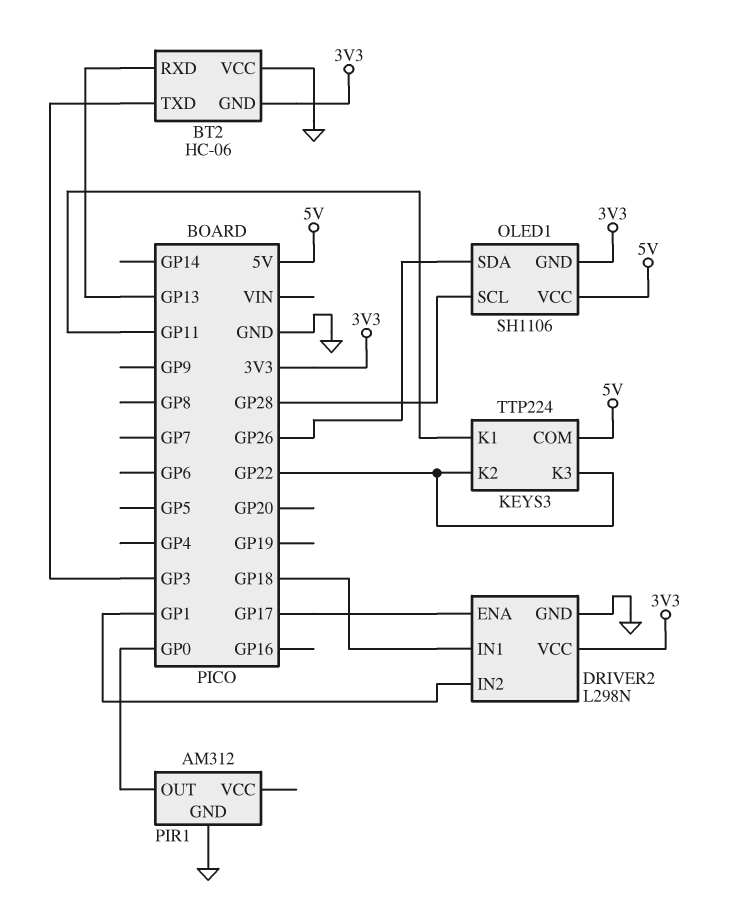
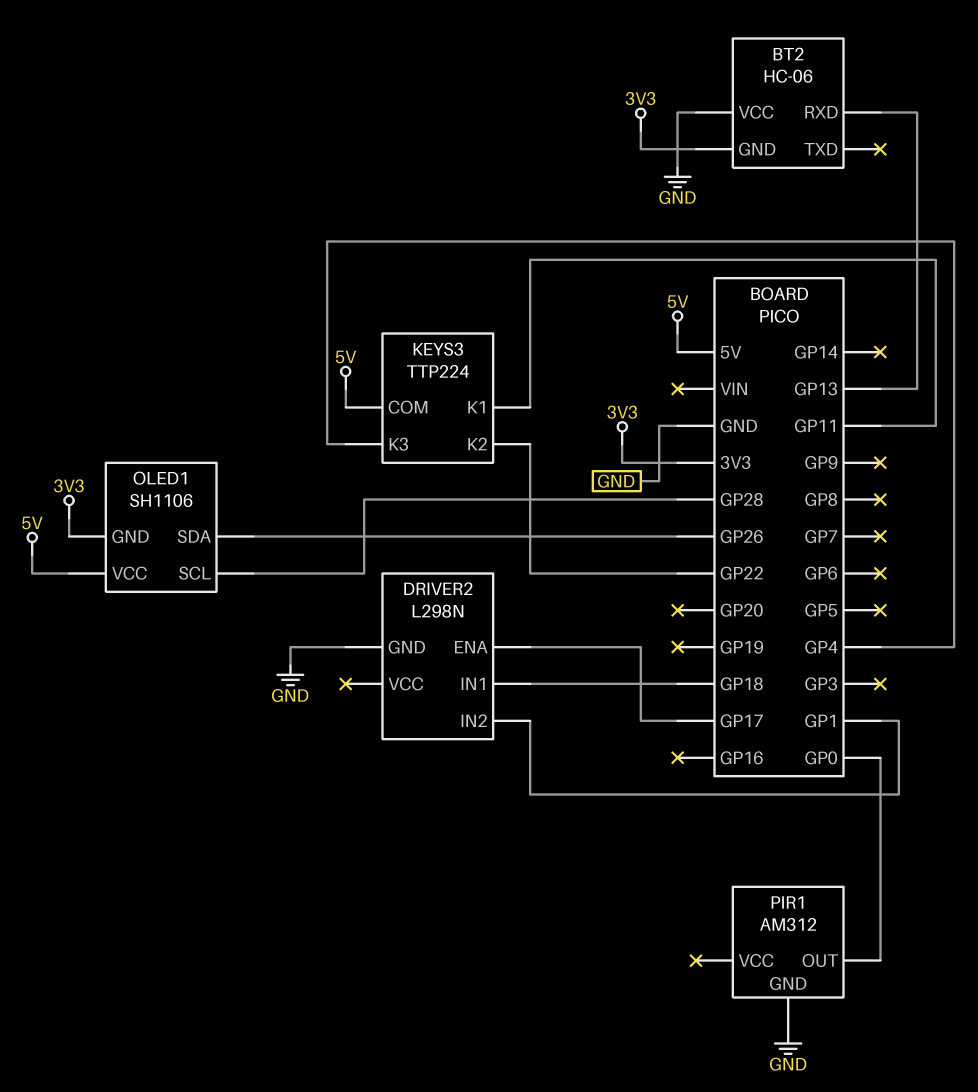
BT2 pin TXD: GP3 -> none
DRIVER2 pin VCC: 3V3 -> none
KEYS3 pin K3: GP22 -> GP4

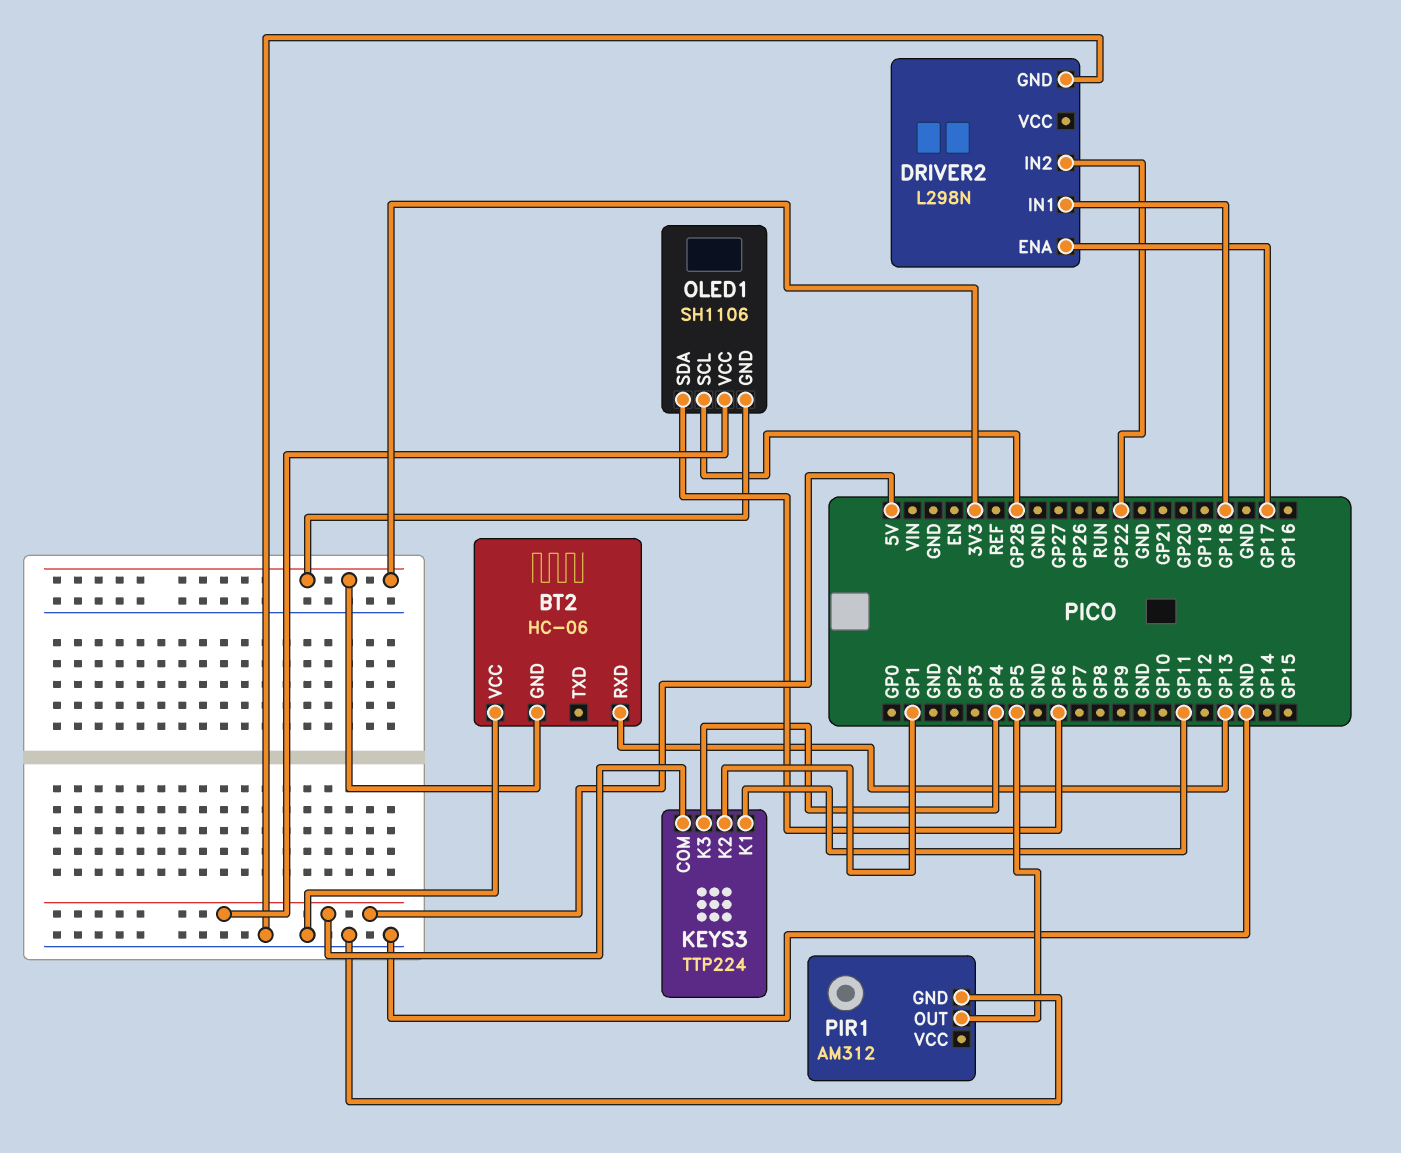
DRIVER2 pin IN2: GP1 -> GP22
KEYS3 pin K2: GP22 -> GP1
OLED1 pin SDA: GP26 -> GP6
PIR1 pin OUT: GP0 -> GP5

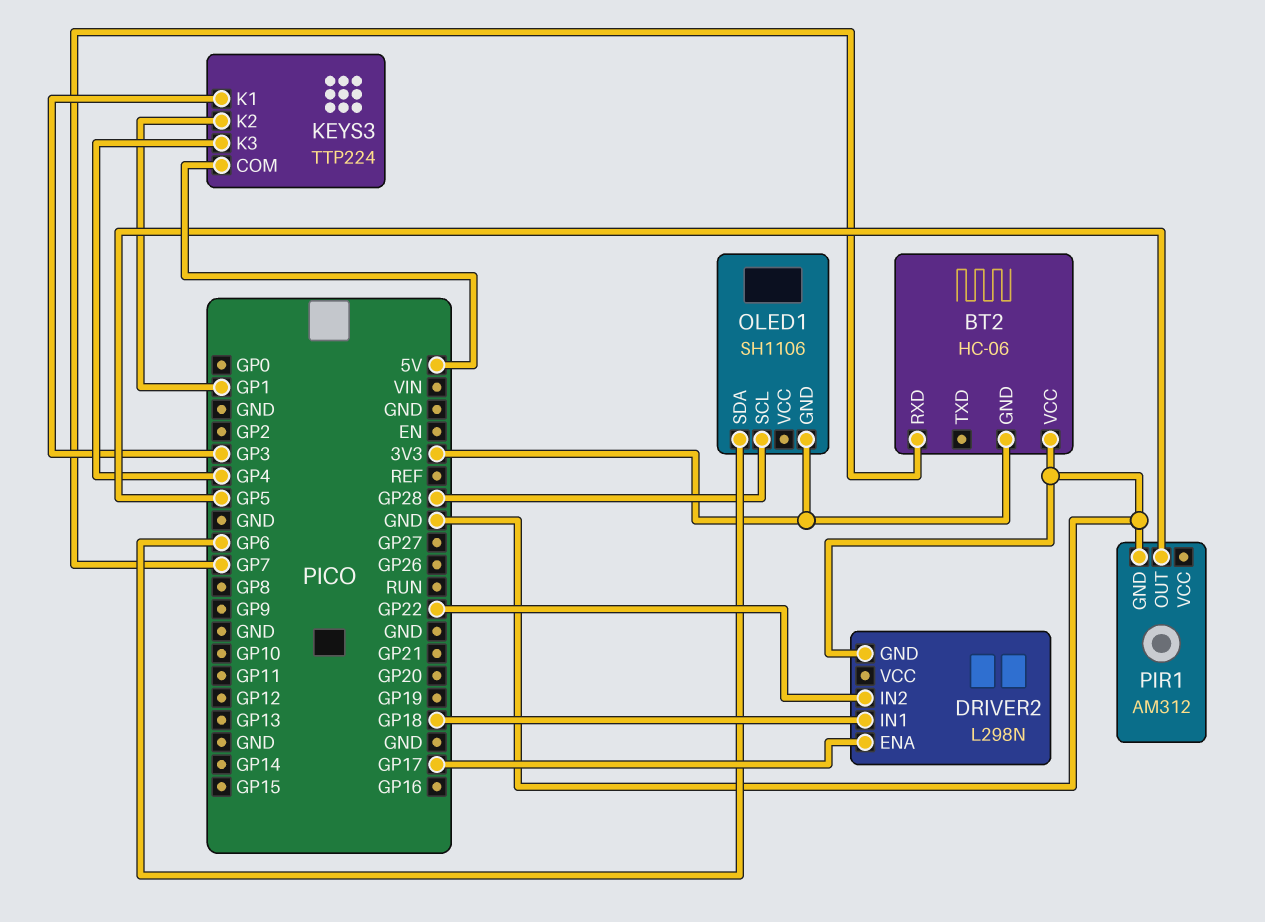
BT2 pin RXD: GP13 -> GP7
KEYS3 pin K1: GP11 -> GP3
OLED1 pin VCC: 5V -> none

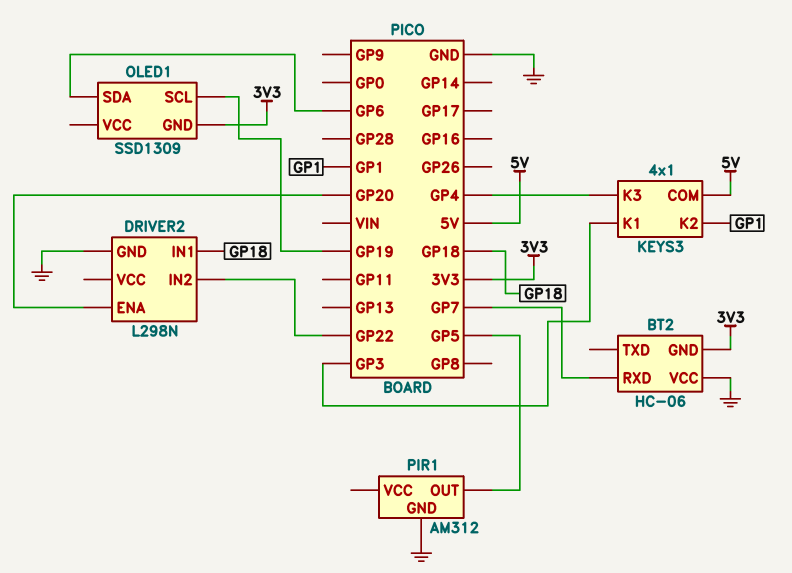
DRIVER2 pin ENA: GP17 -> GP20
KEYS3: TTP224 -> 4x1
OLED1: SH1106 -> SSD1309
OLED1 pin SCL: GP28 -> GP19

